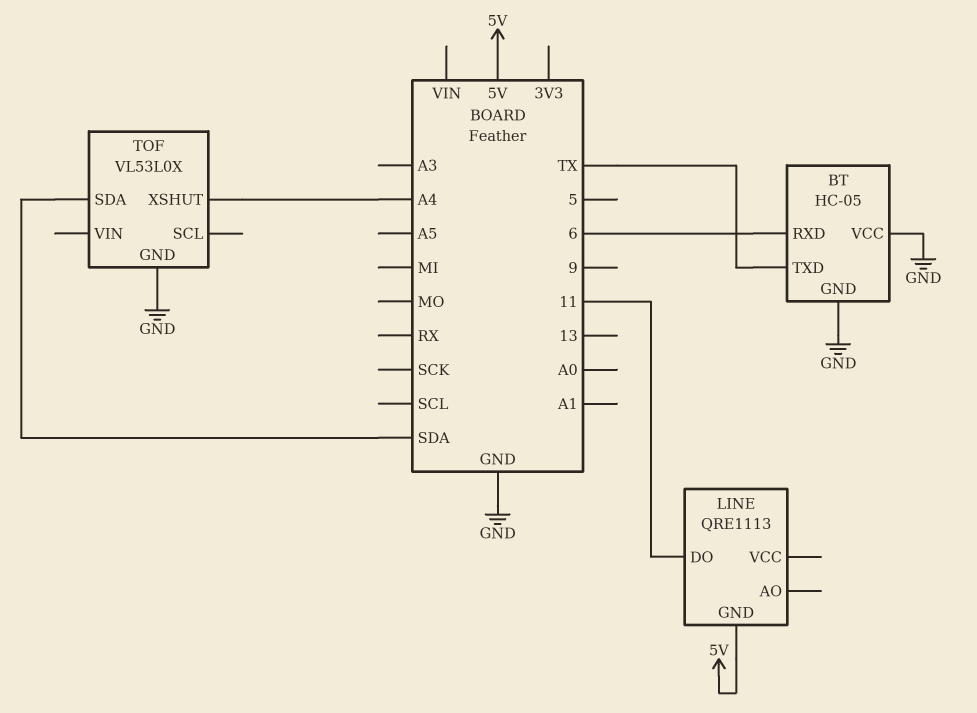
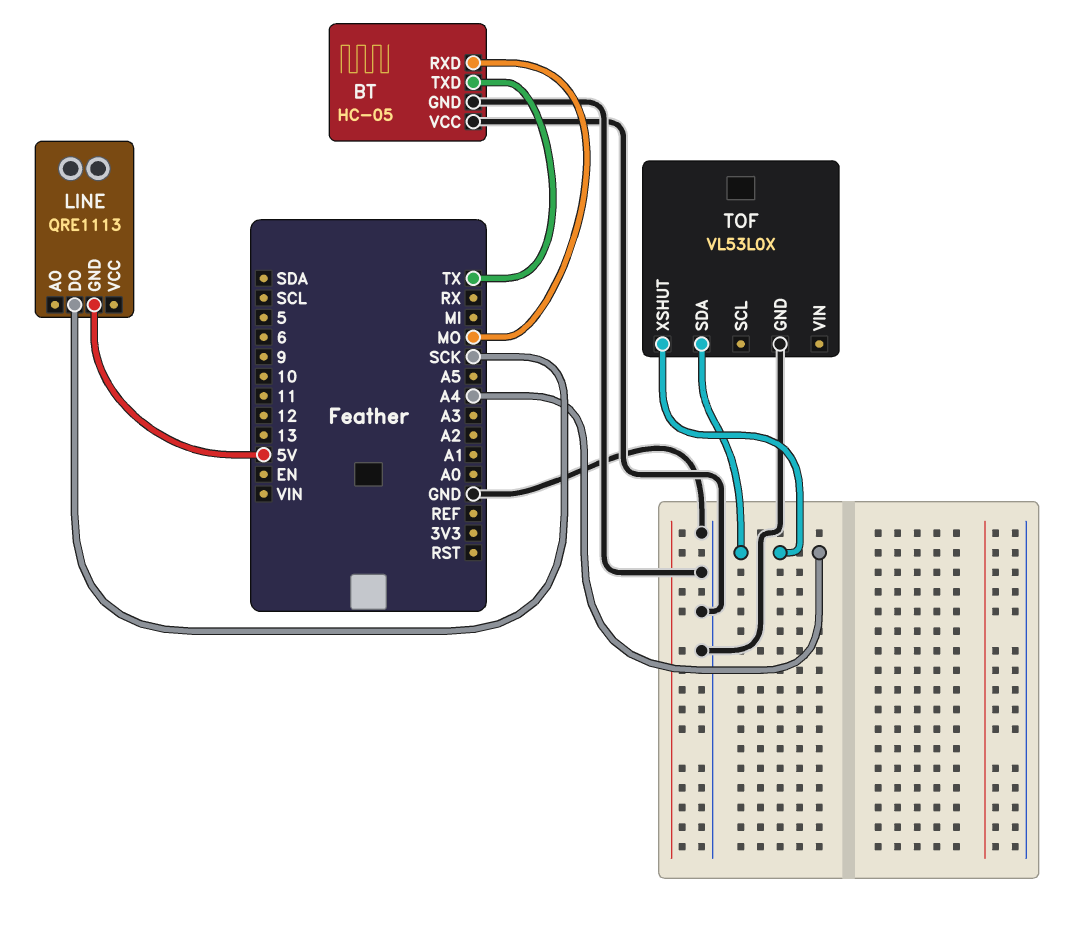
BT pin RXD: 6 -> MO
LINE pin DO: 11 -> SCK
TOF pin SDA: SDA -> A4

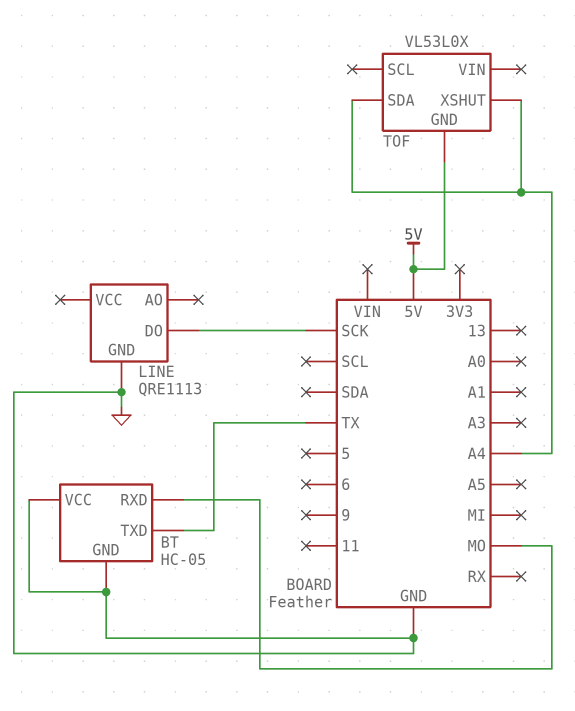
LINE pin GND: 5V -> GND
TOF pin GND: GND -> 5V

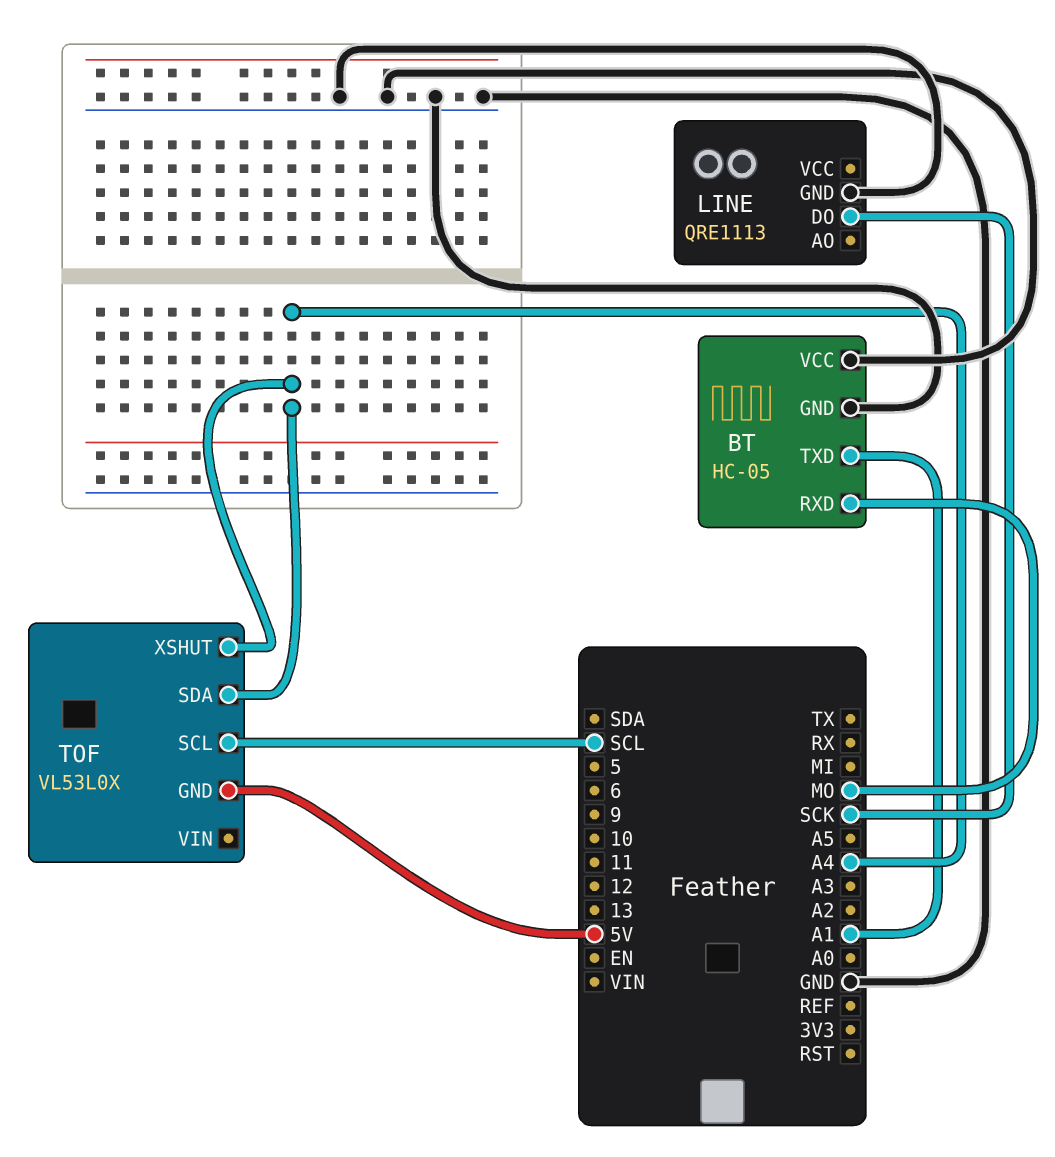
BT pin TXD: TX -> A1
TOF pin SCL: none -> SCL

